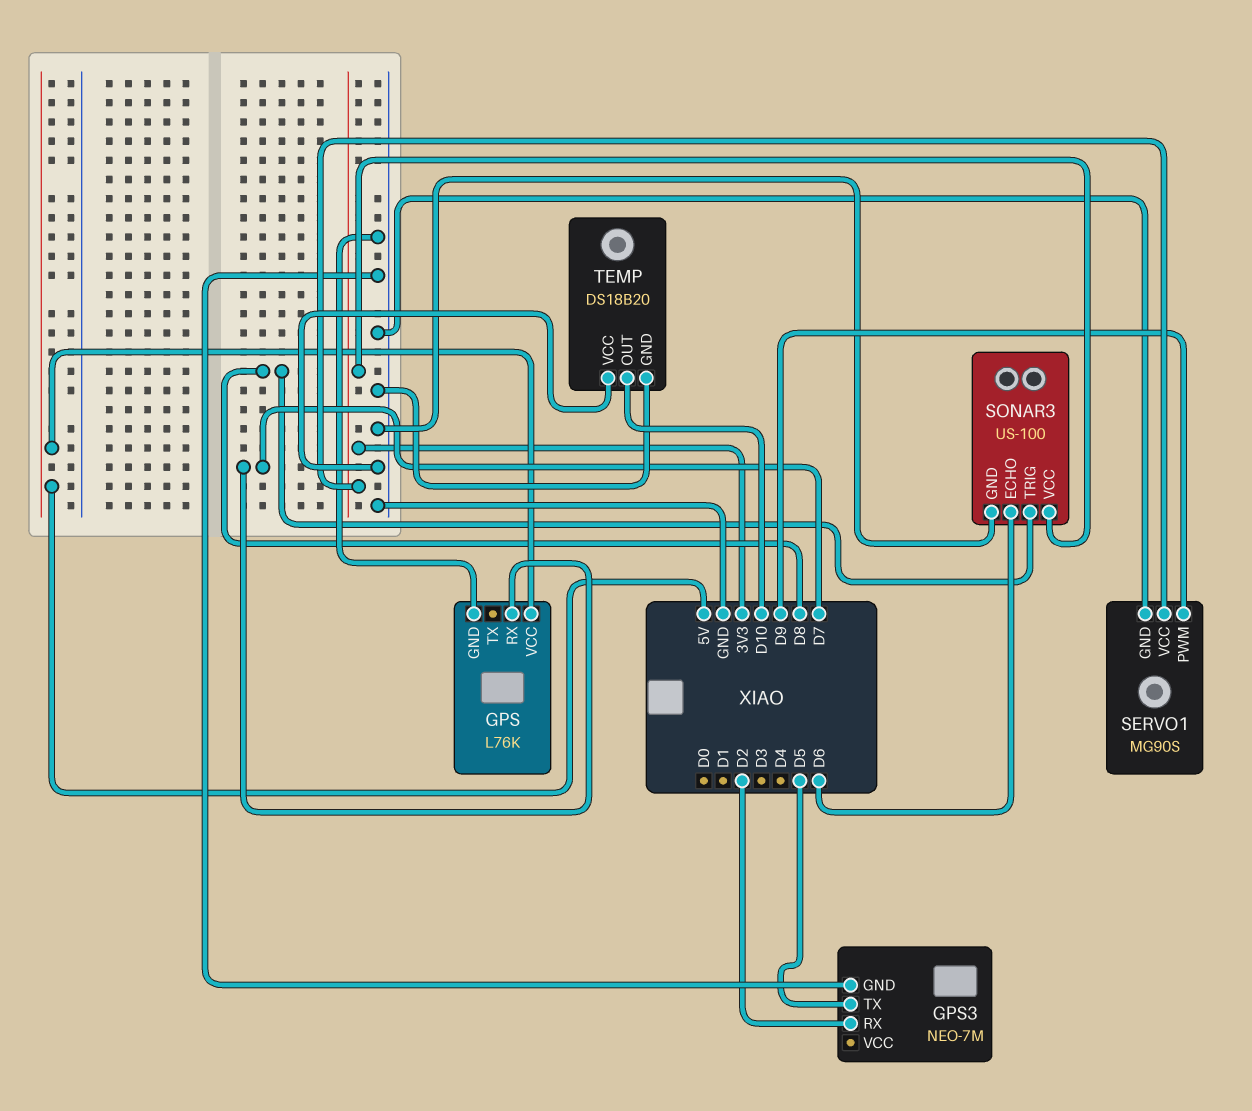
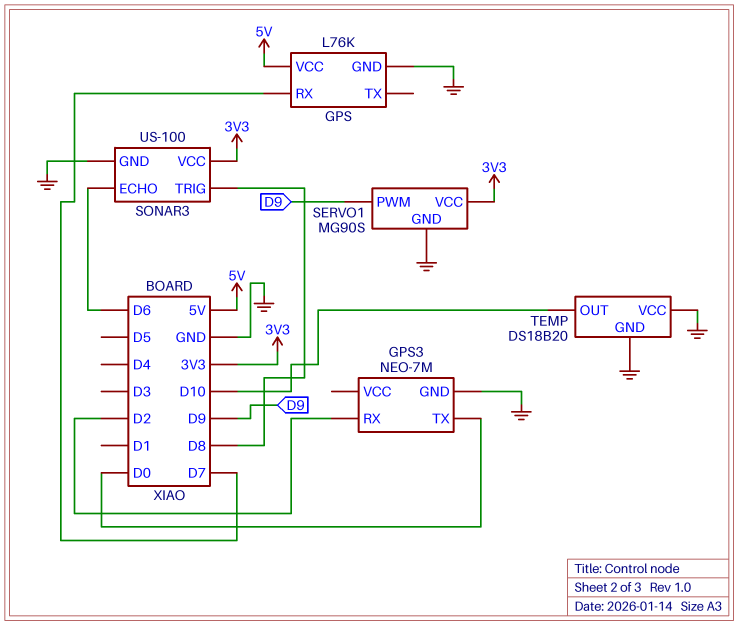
GPS3 pin TX: D5 -> D0

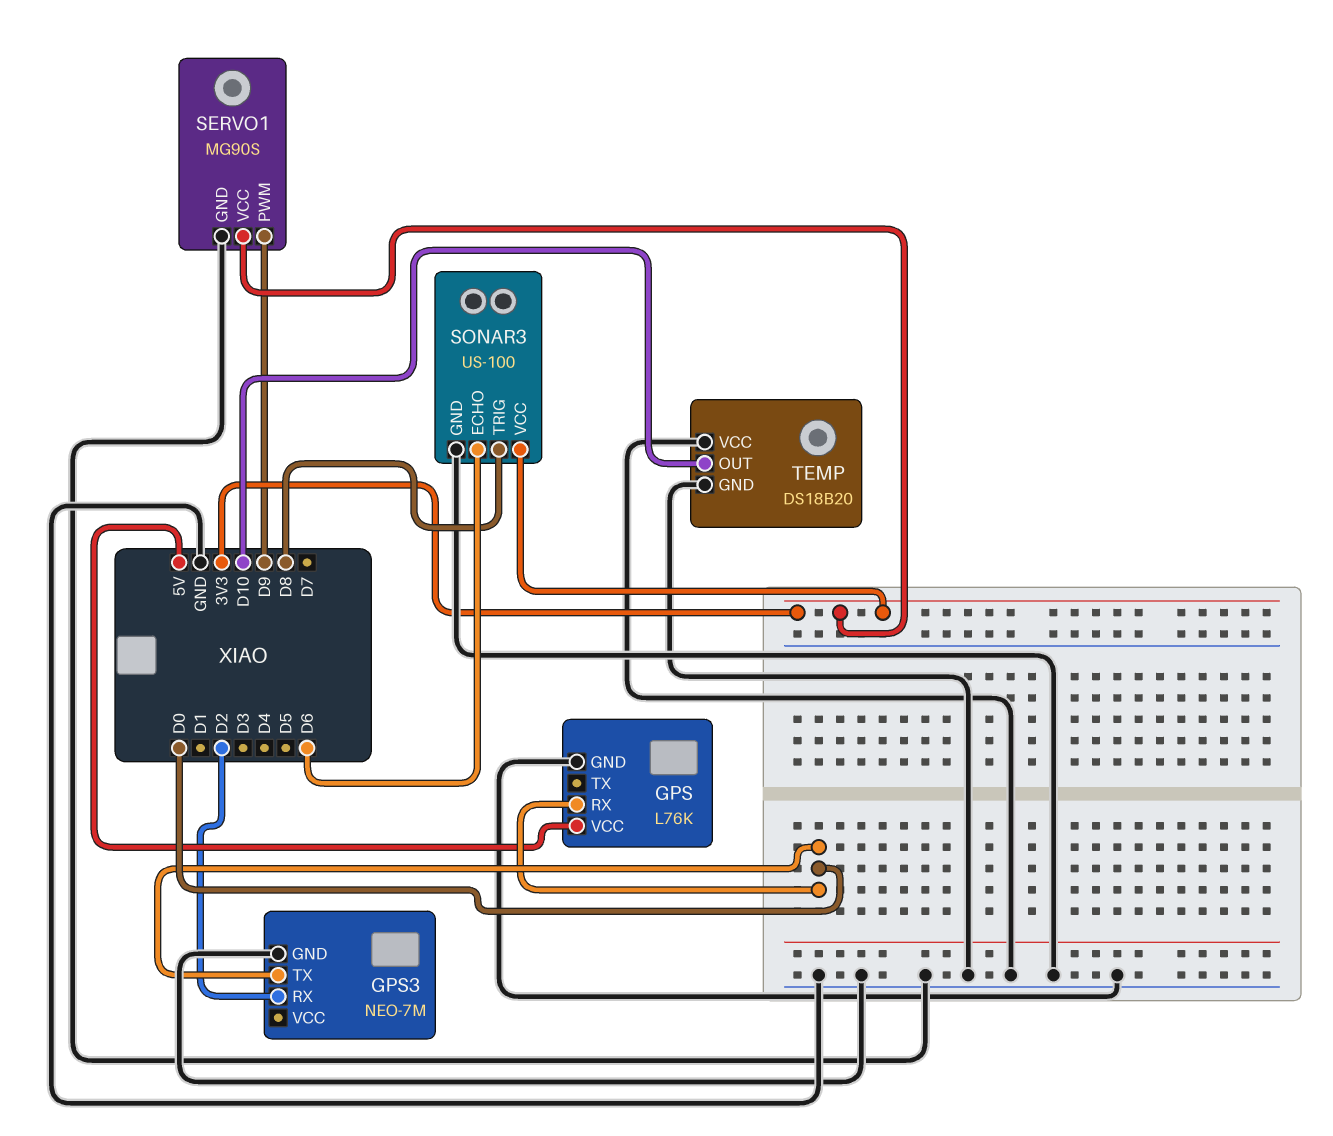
GPS pin RX: D7 -> D0

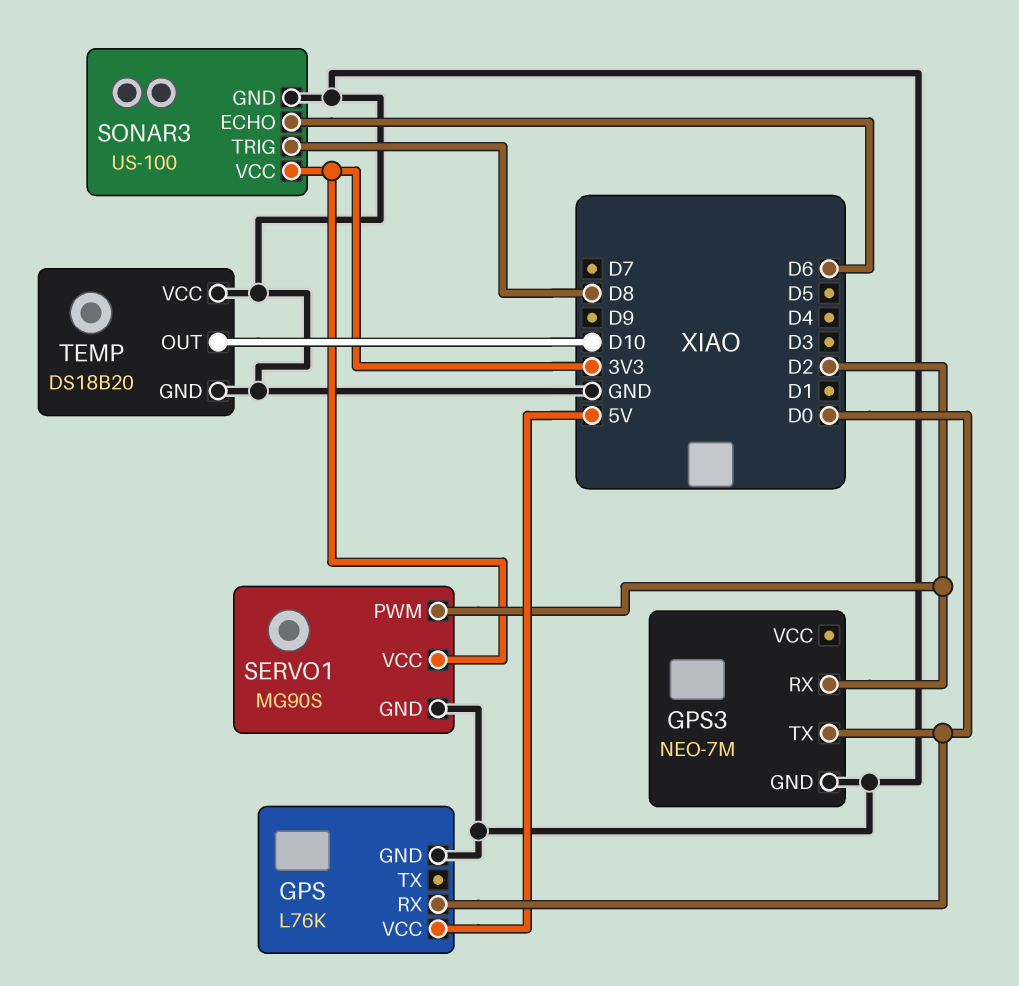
SERVO1 pin PWM: D9 -> D2

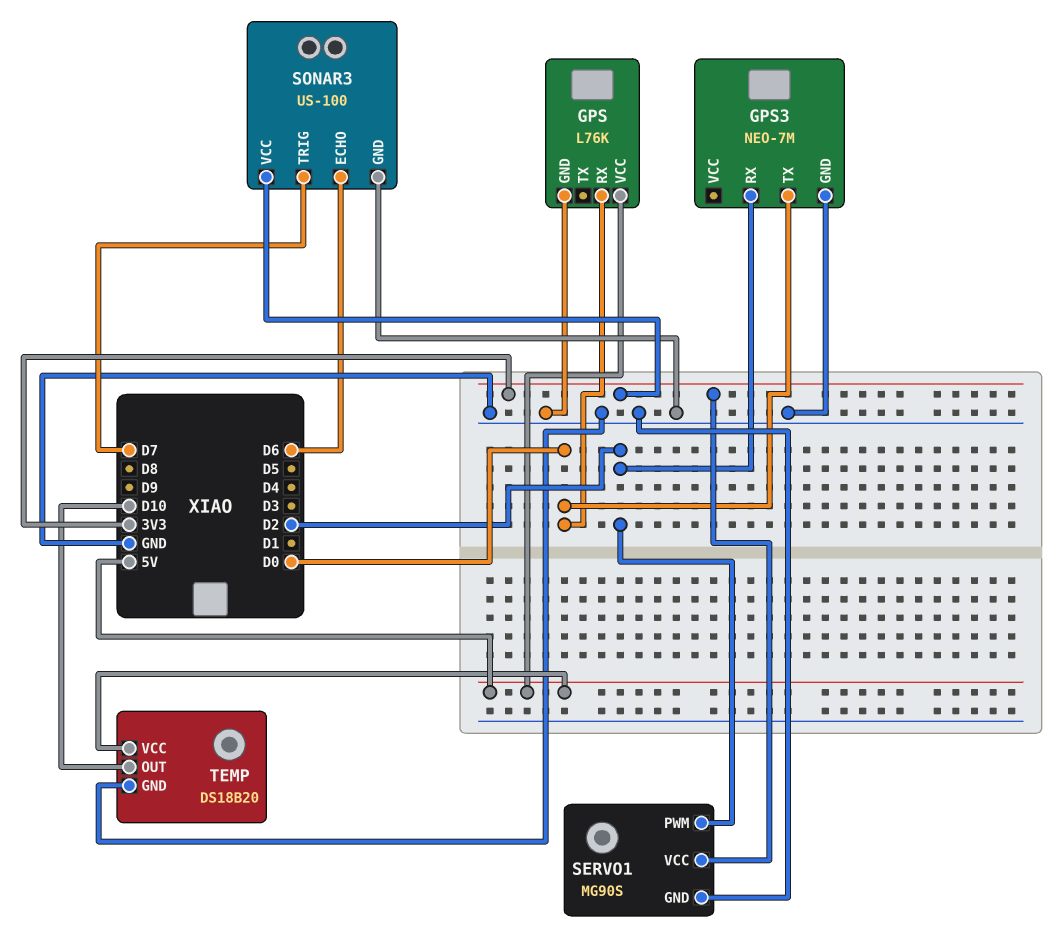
SONAR3 pin TRIG: D8 -> D7
TEMP pin VCC: GND -> 5V

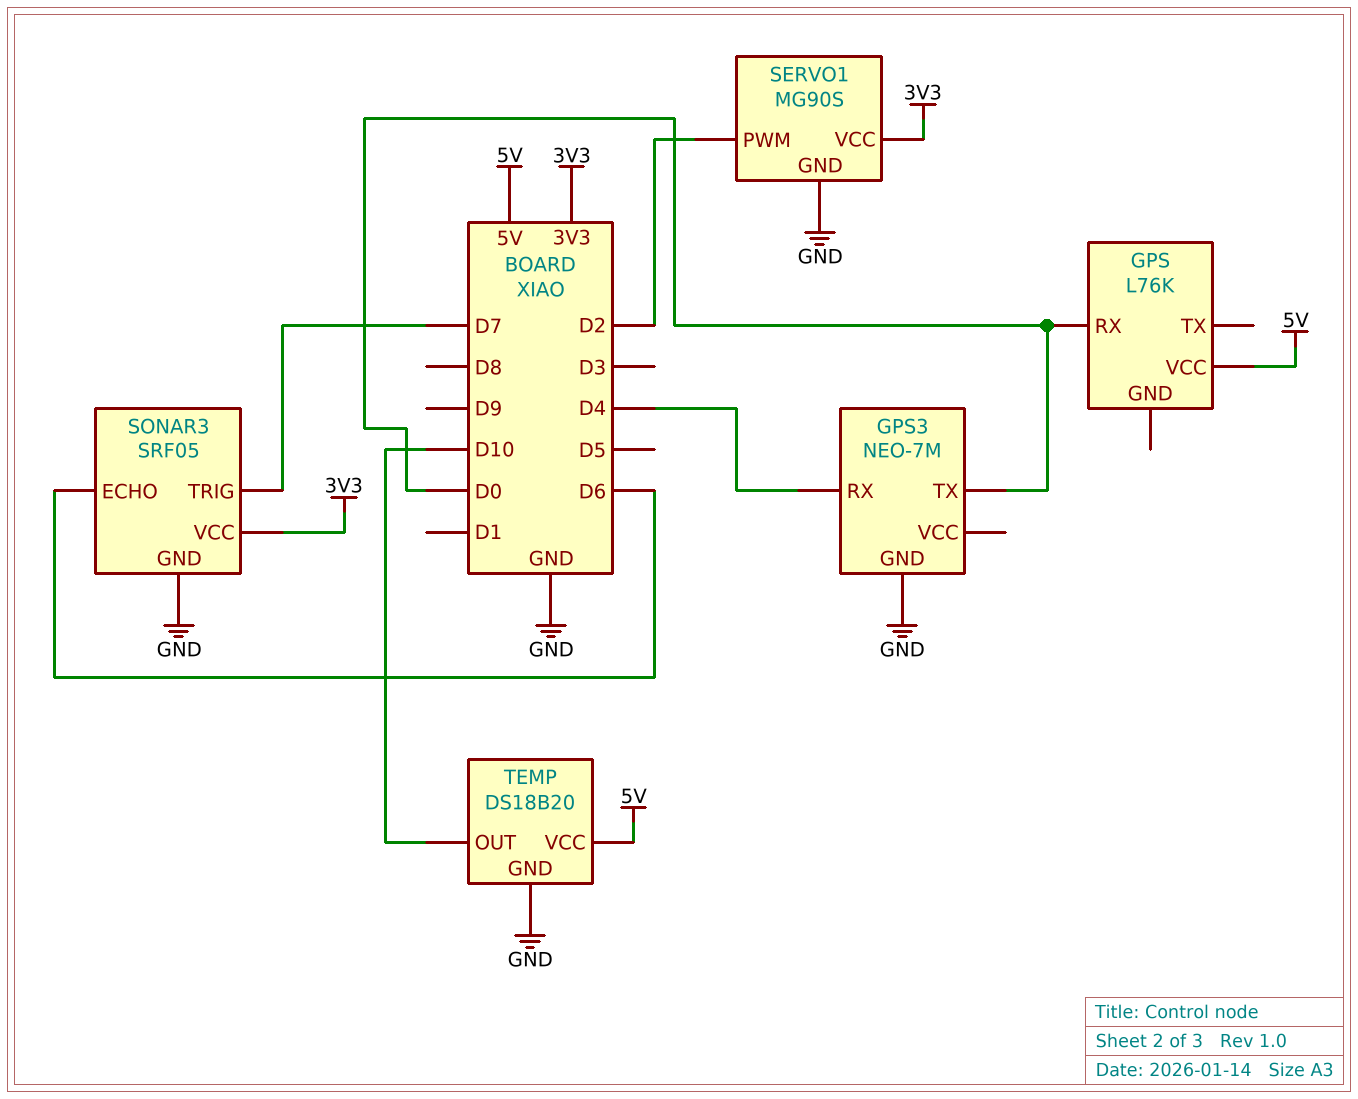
GPS pin GND: GND -> none
GPS3 pin RX: D2 -> D4
SONAR3: US-100 -> SRF05

